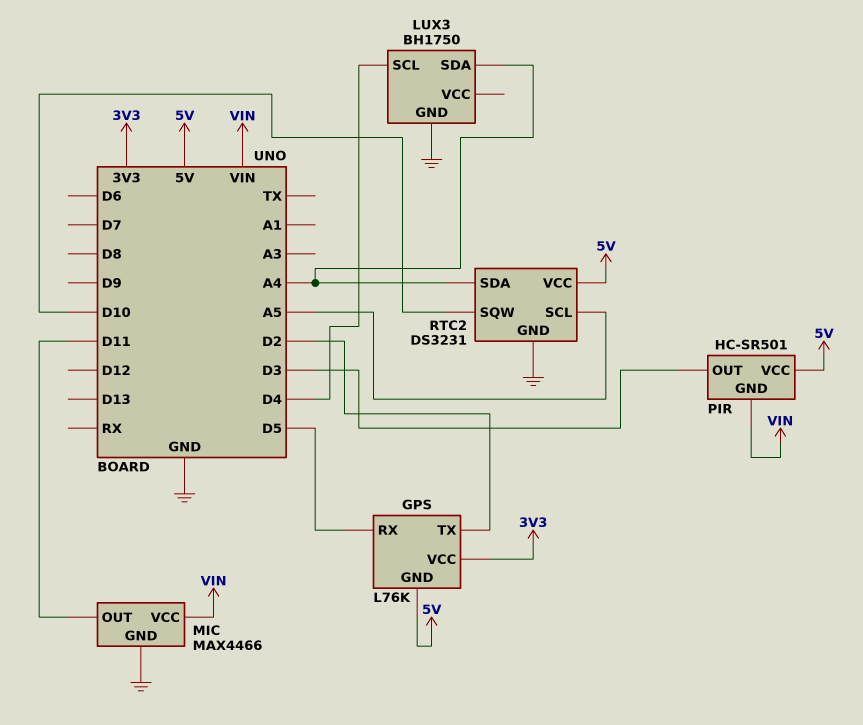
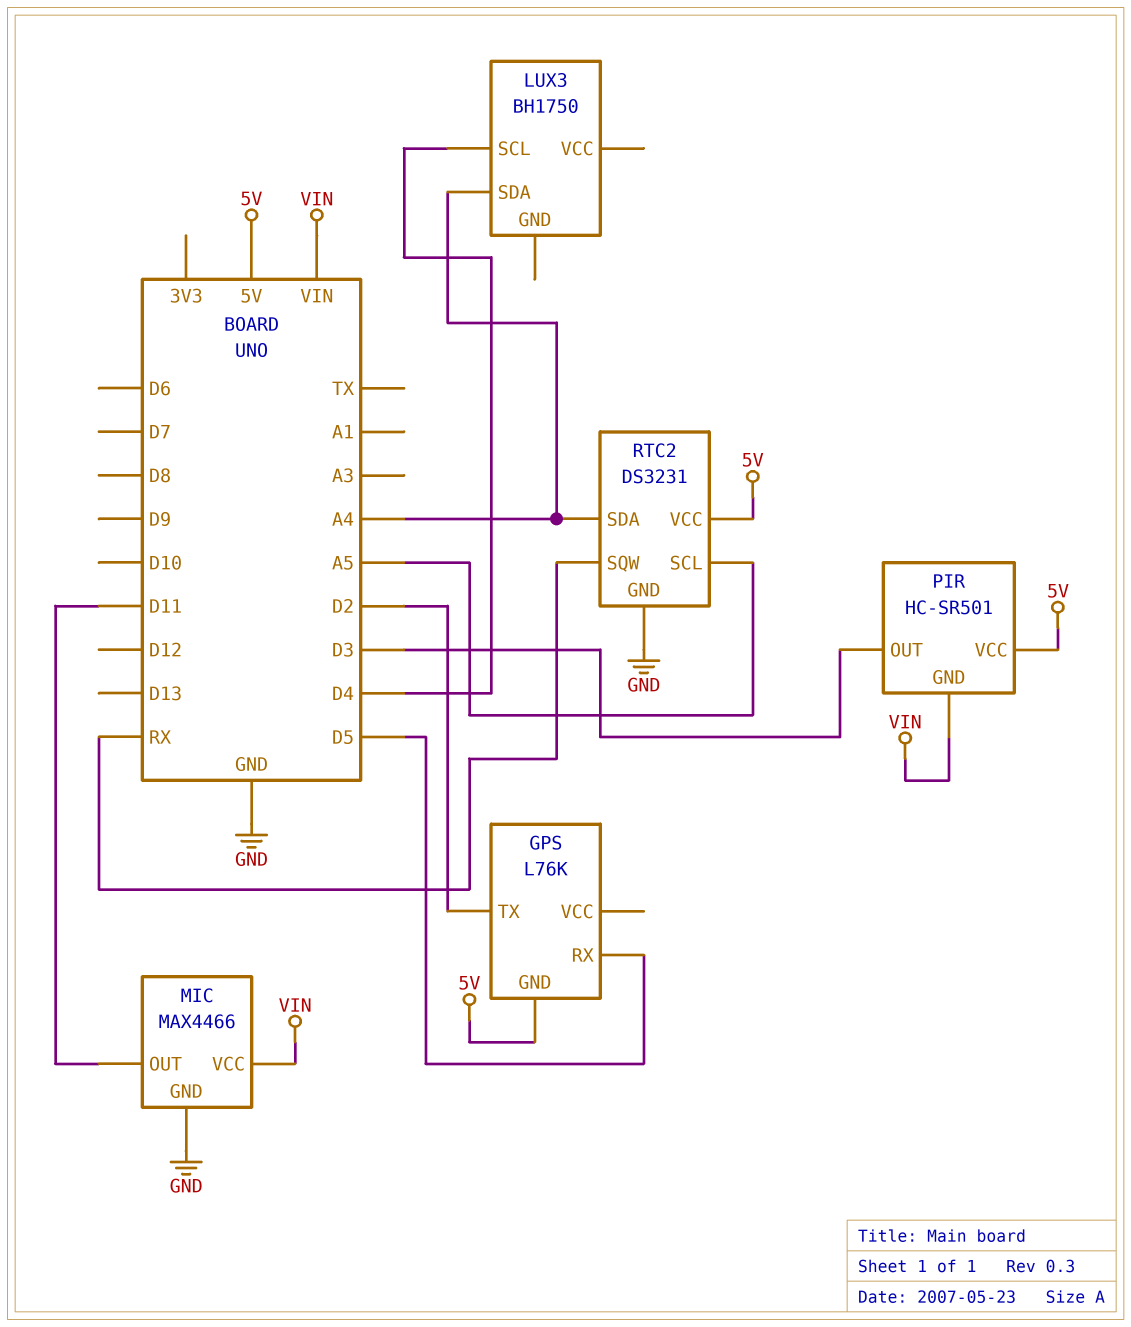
GPS pin VCC: 3V3 -> none
LUX3 pin GND: GND -> none
RTC2 pin SQW: D10 -> RX

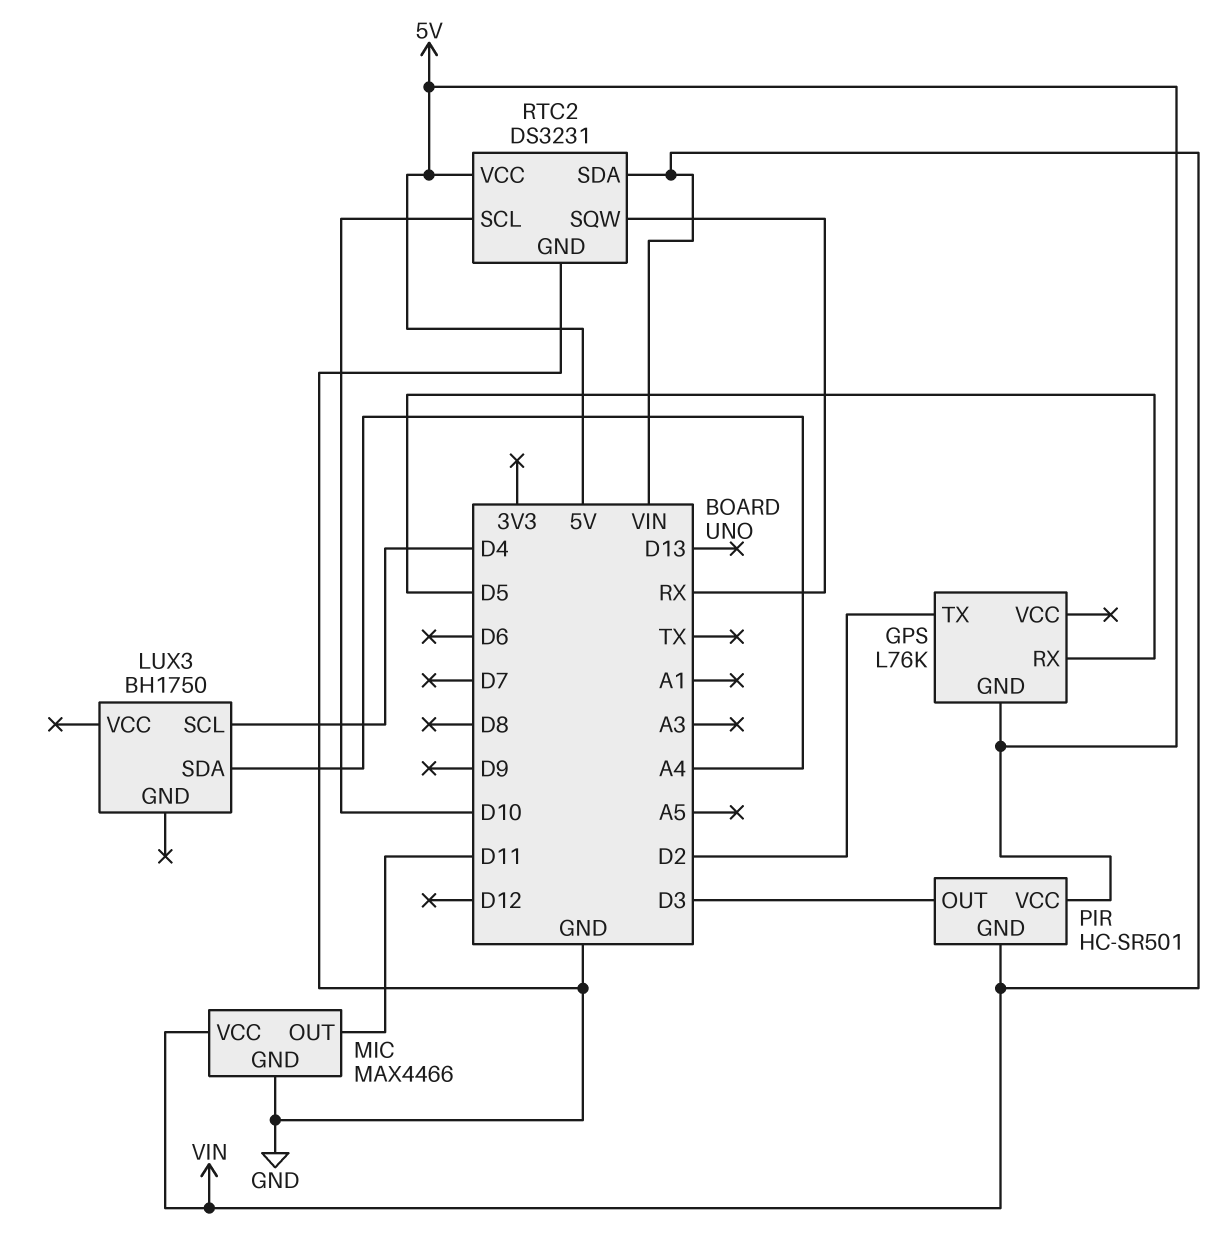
RTC2 pin SCL: A5 -> D10
RTC2 pin SDA: A4 -> VIN

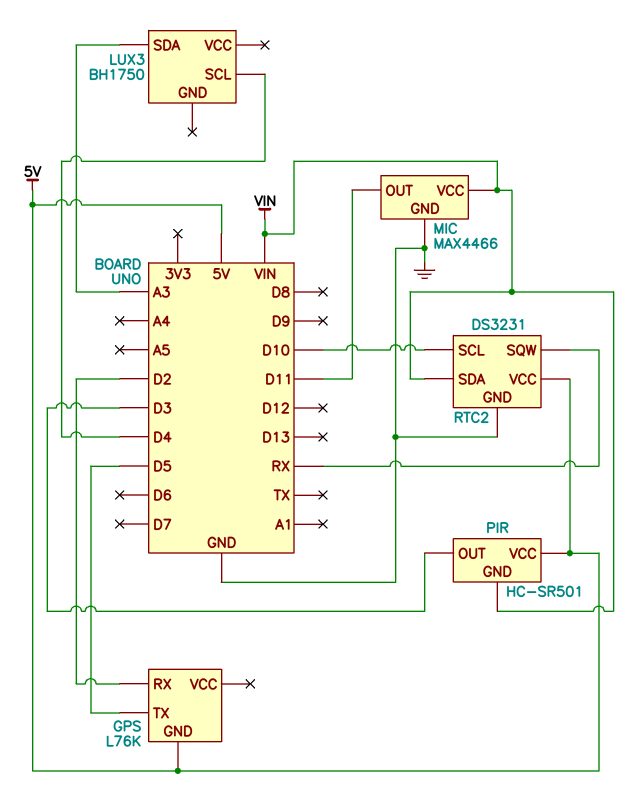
GPS pin RX: D5 -> D2
GPS pin TX: D2 -> D5
LUX3 pin SDA: A4 -> A3

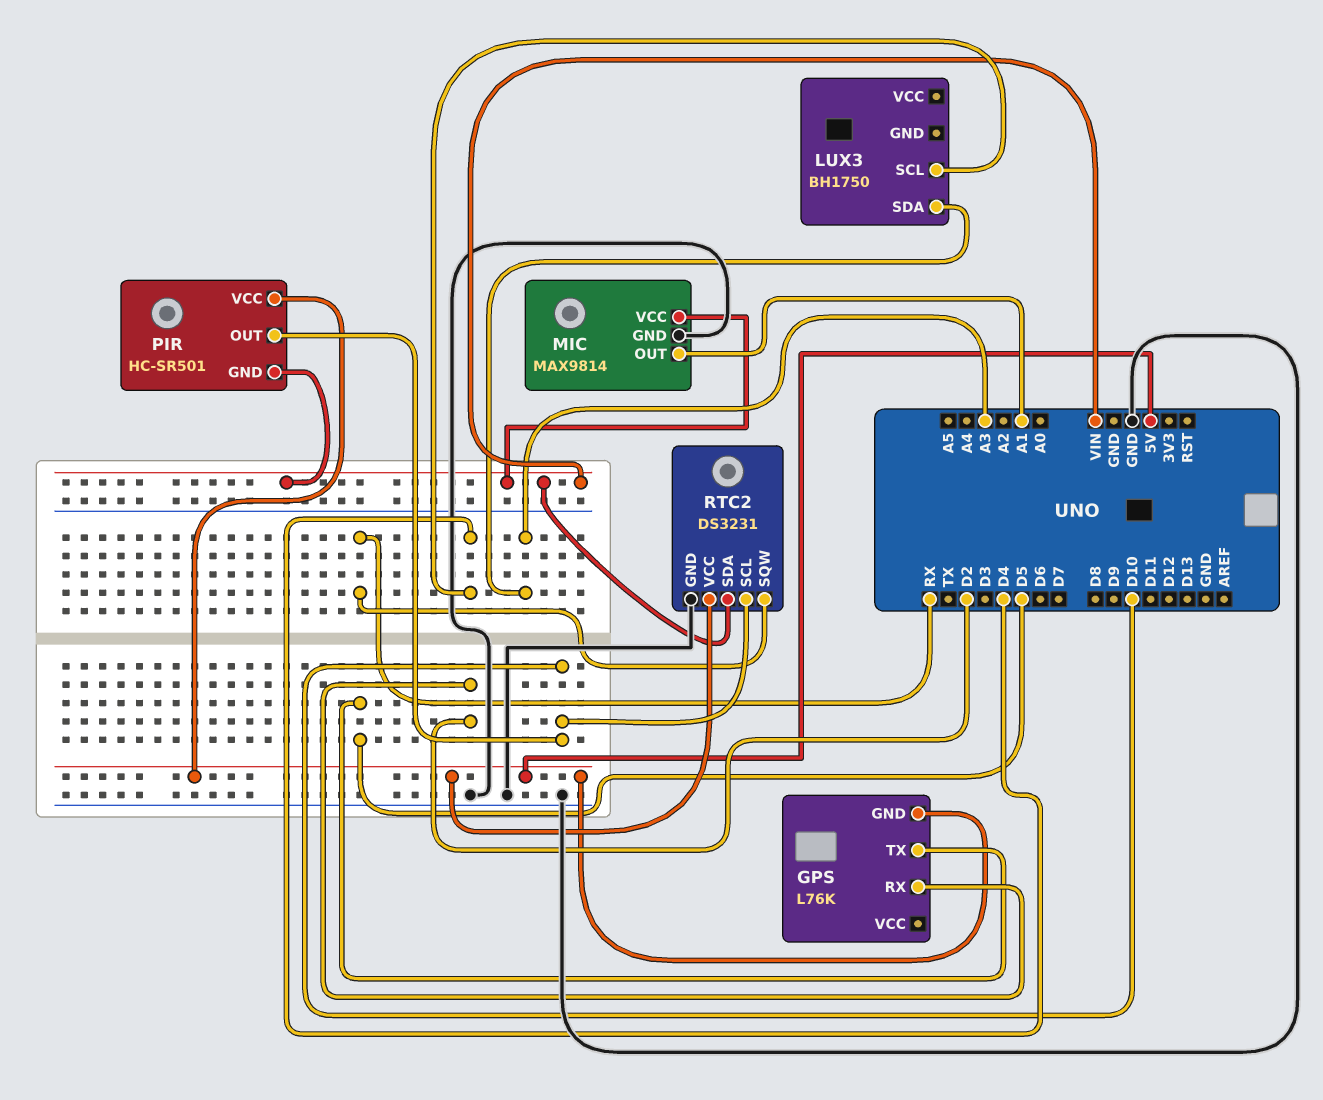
MIC: MAX4466 -> MAX9814
MIC pin OUT: D11 -> A1
PIR pin OUT: D3 -> D10

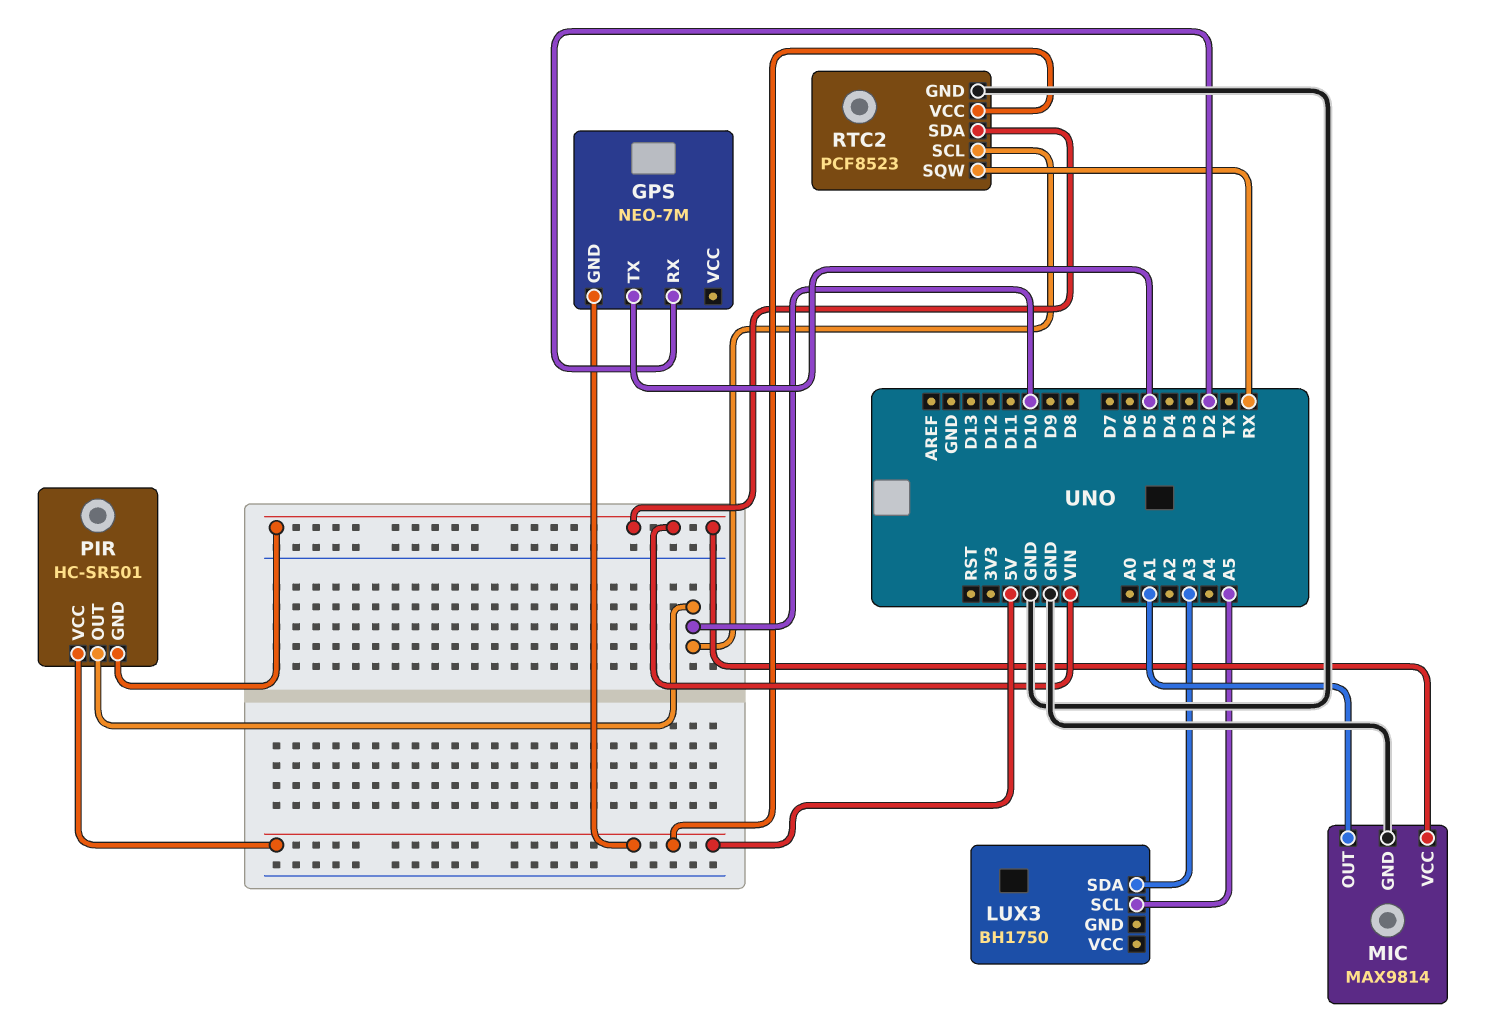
GPS: L76K -> NEO-7M
LUX3 pin SCL: D4 -> A5
RTC2: DS3231 -> PCF8523

